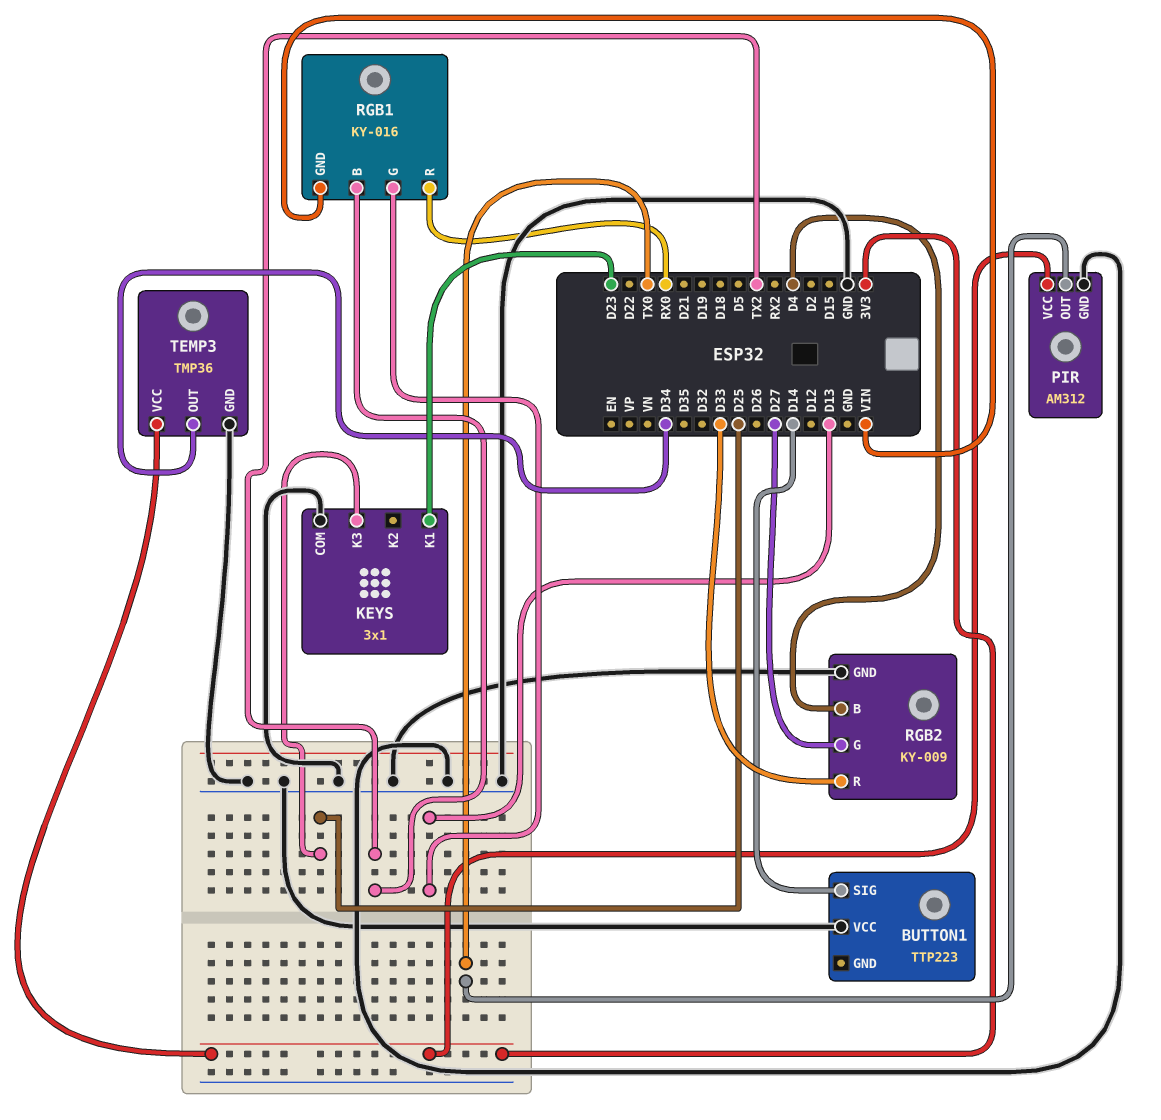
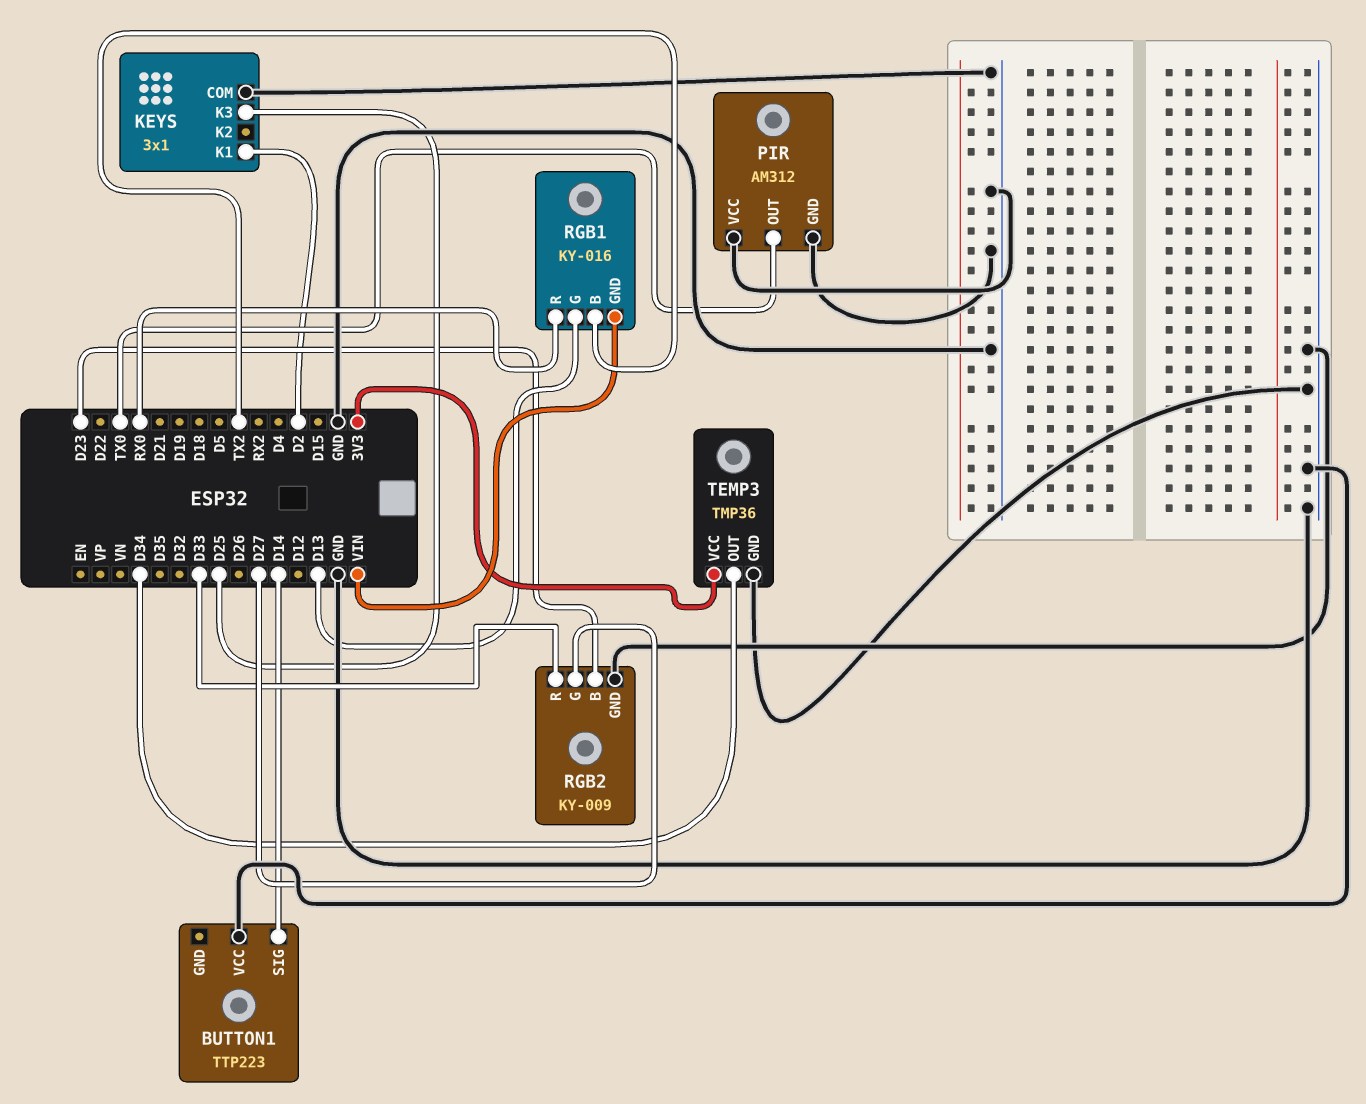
KEYS pin K1: D23 -> D2
PIR pin VCC: 3V3 -> GND
RGB2 pin B: D4 -> D23

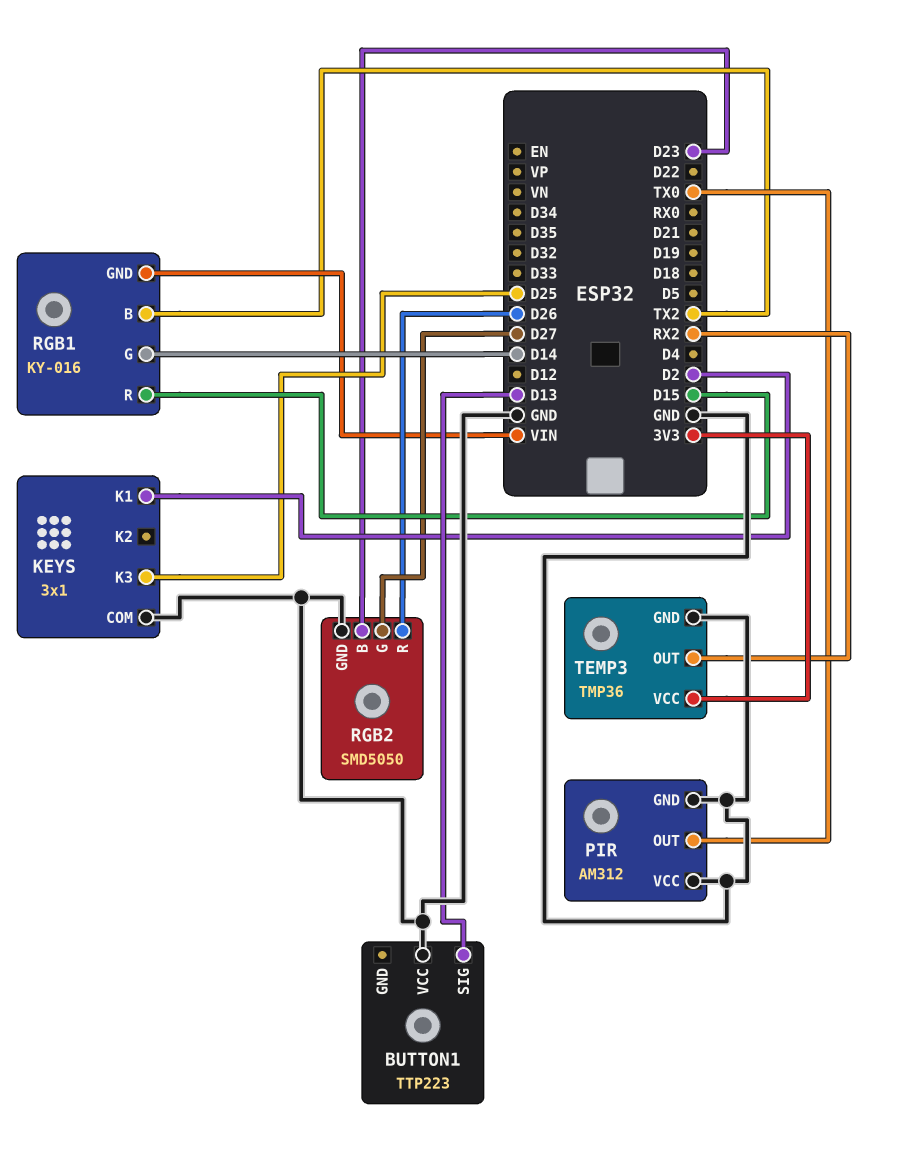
BUTTON1 pin SIG: D14 -> D13
RGB1 pin G: D13 -> D14
RGB1 pin R: RX0 -> D15
RGB2: KY-009 -> SMD5050
RGB2 pin R: D33 -> D26
TEMP3 pin OUT: D34 -> RX2

